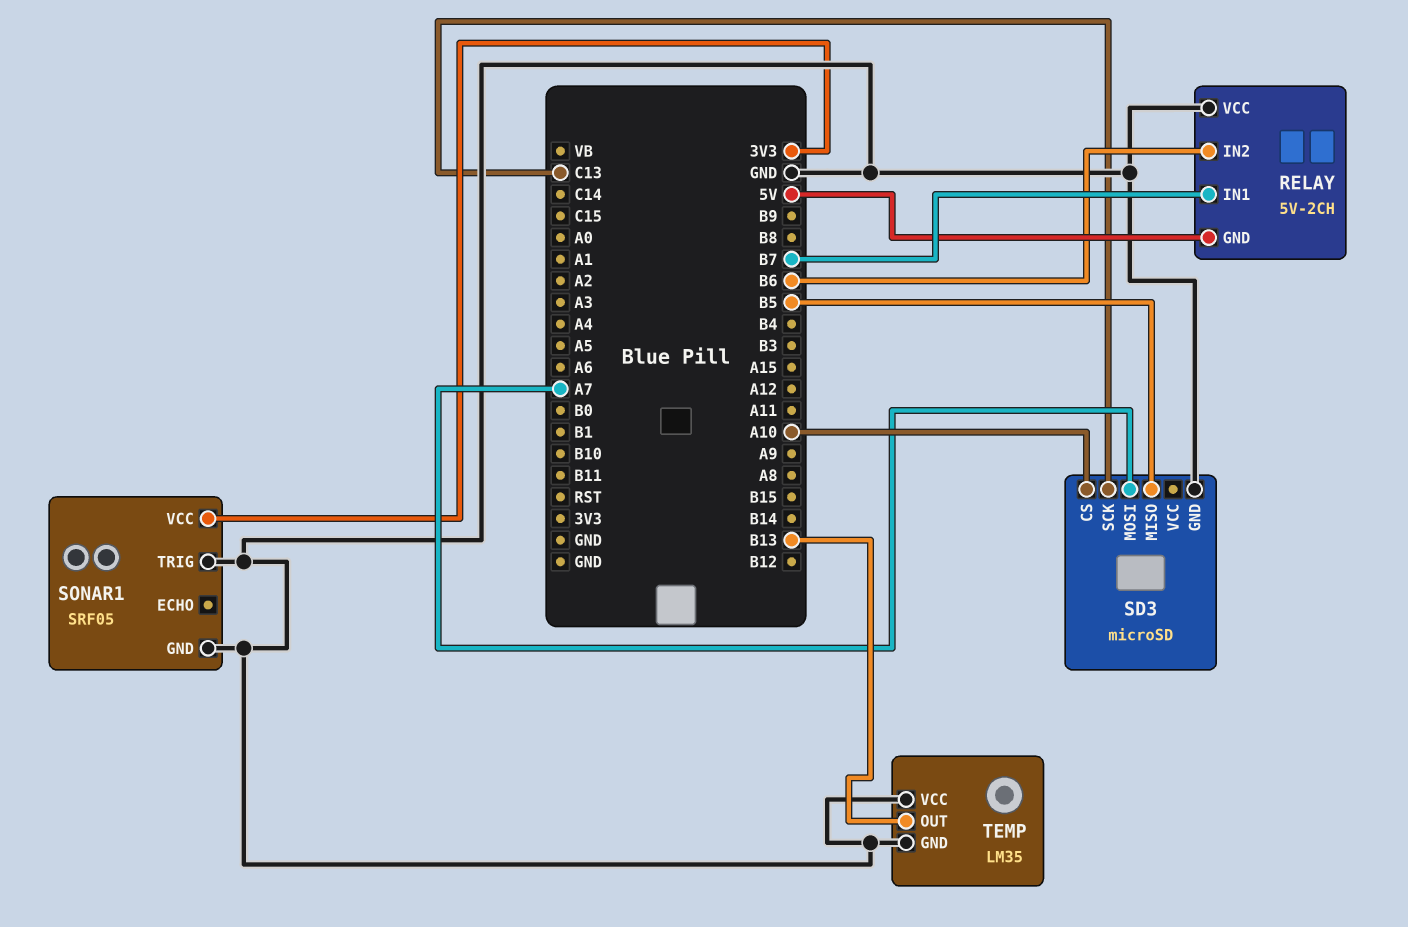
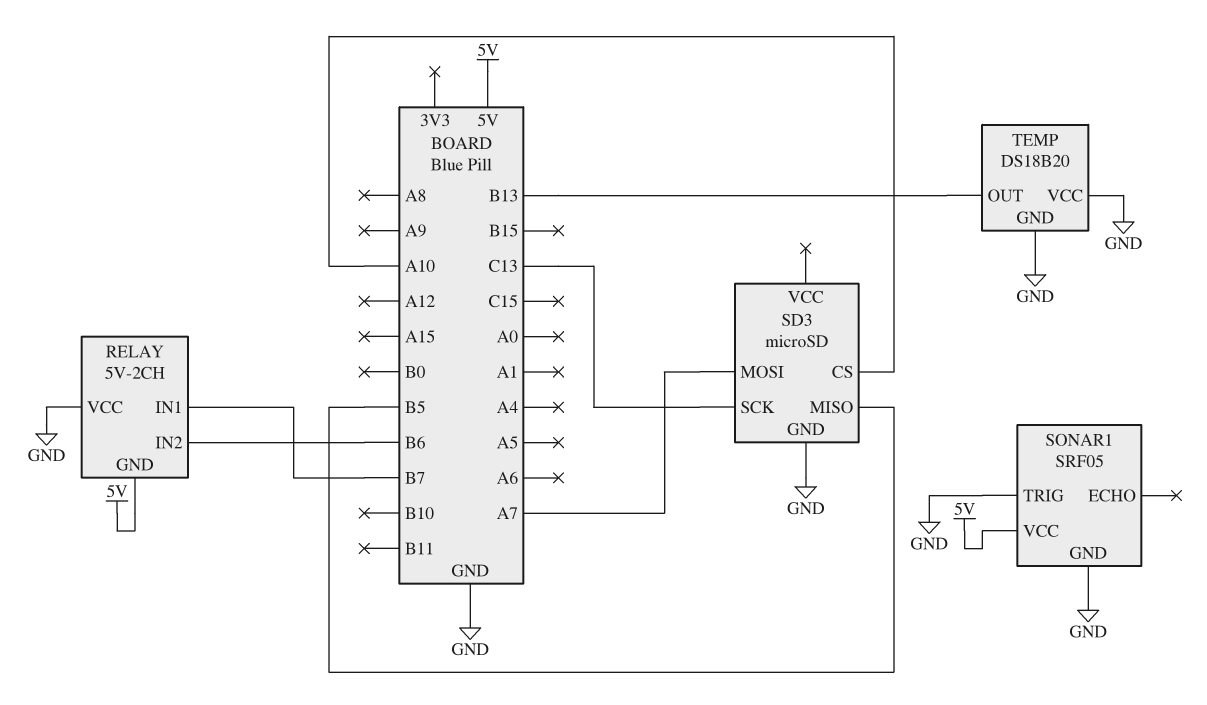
SONAR1 pin VCC: 3V3 -> 5V
TEMP: LM35 -> DS18B20

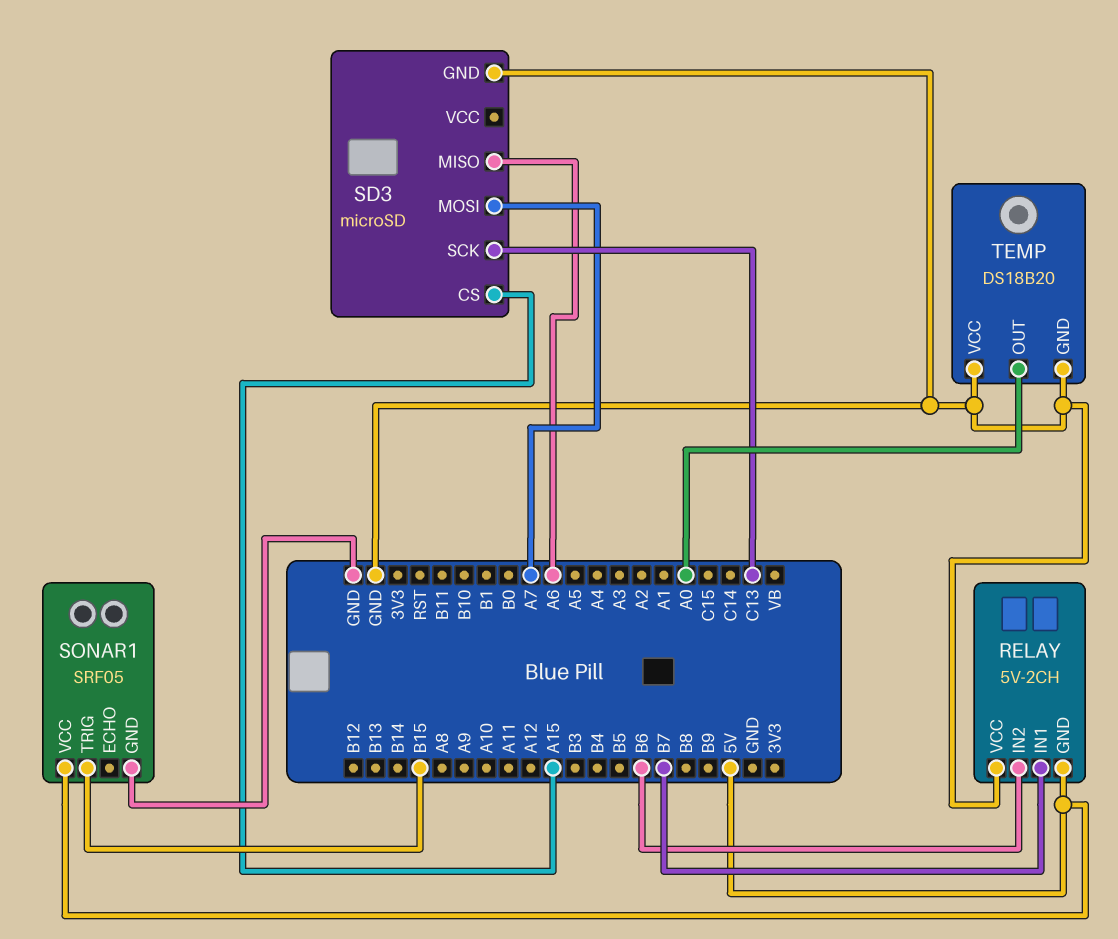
SD3 pin CS: A10 -> A15
SD3 pin MISO: B5 -> A6
SONAR1 pin TRIG: GND -> B15
TEMP pin OUT: B13 -> A0

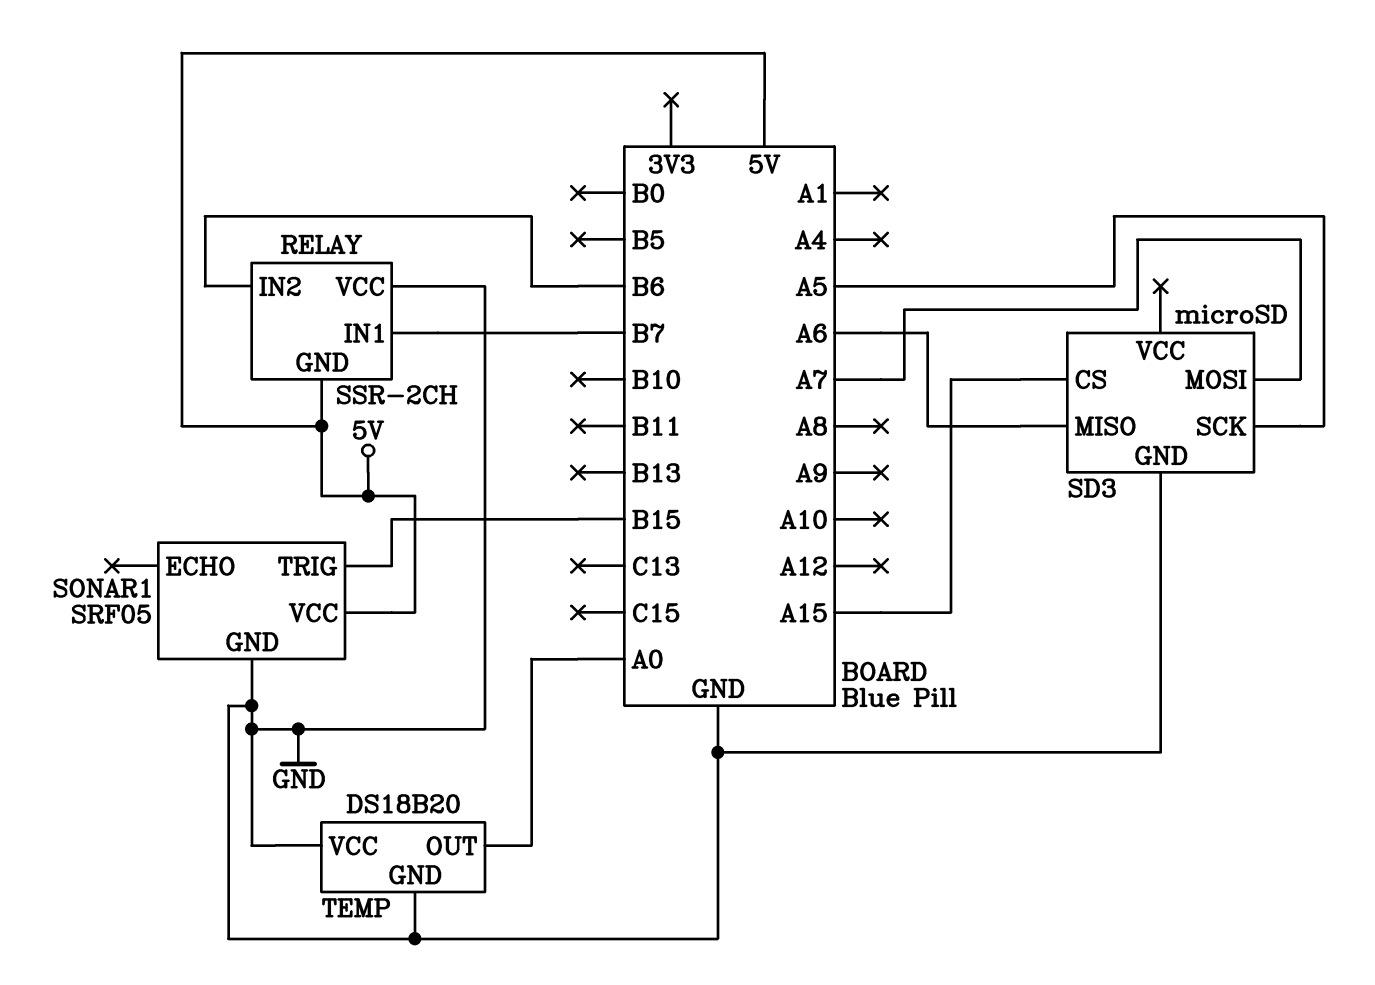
RELAY: 5V-2CH -> SSR-2CH
SD3 pin SCK: C13 -> A5

